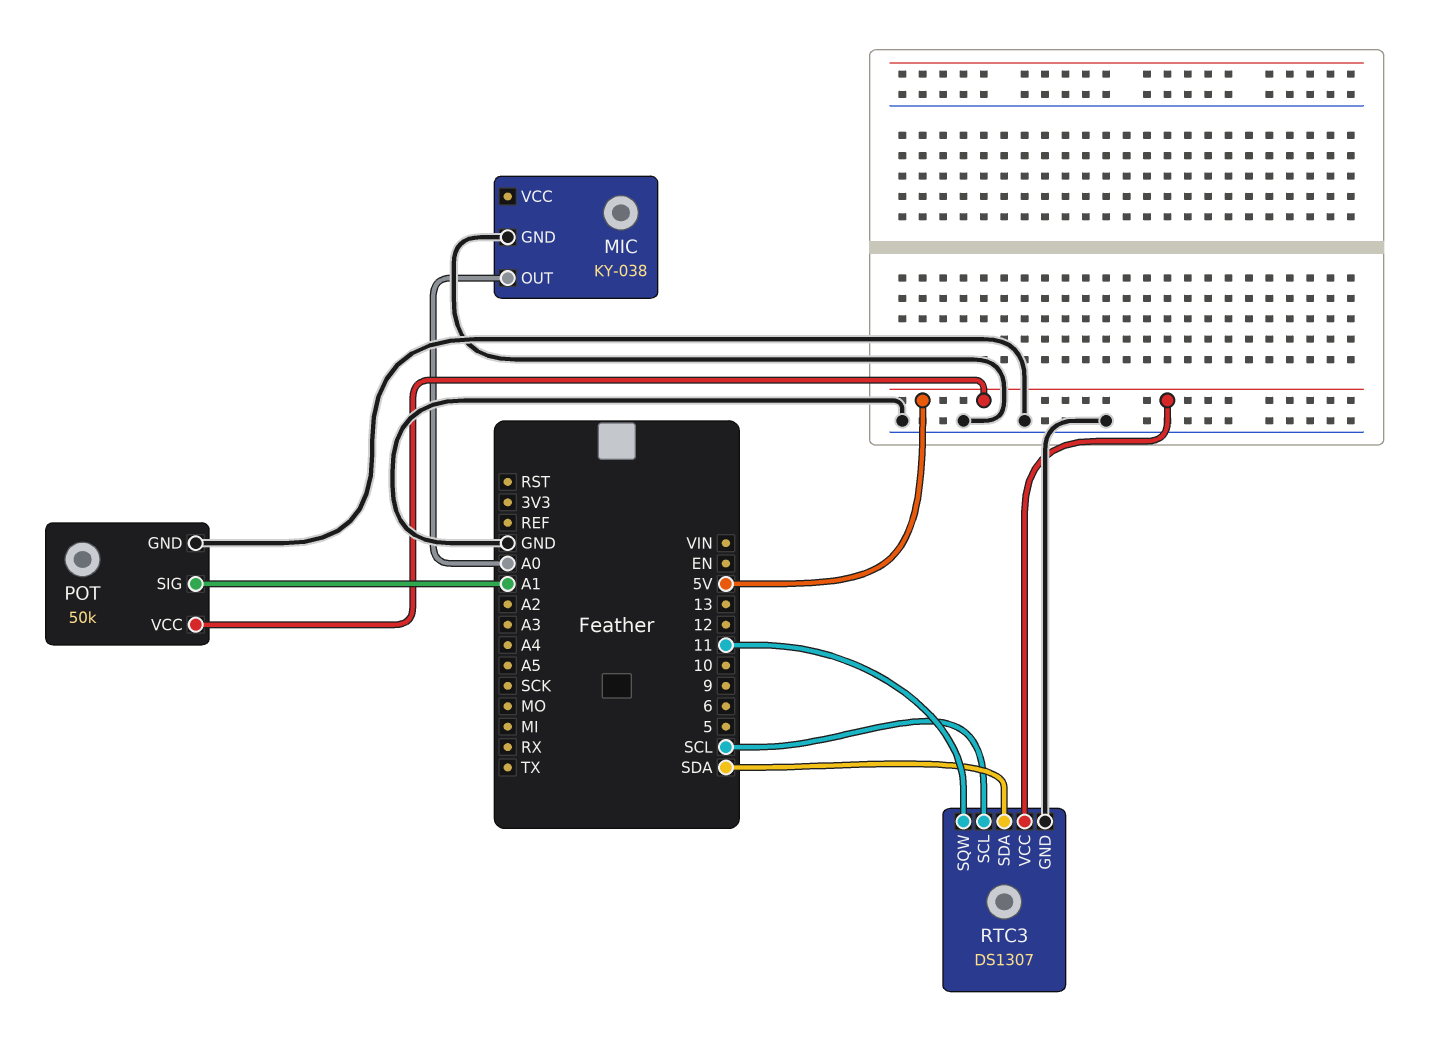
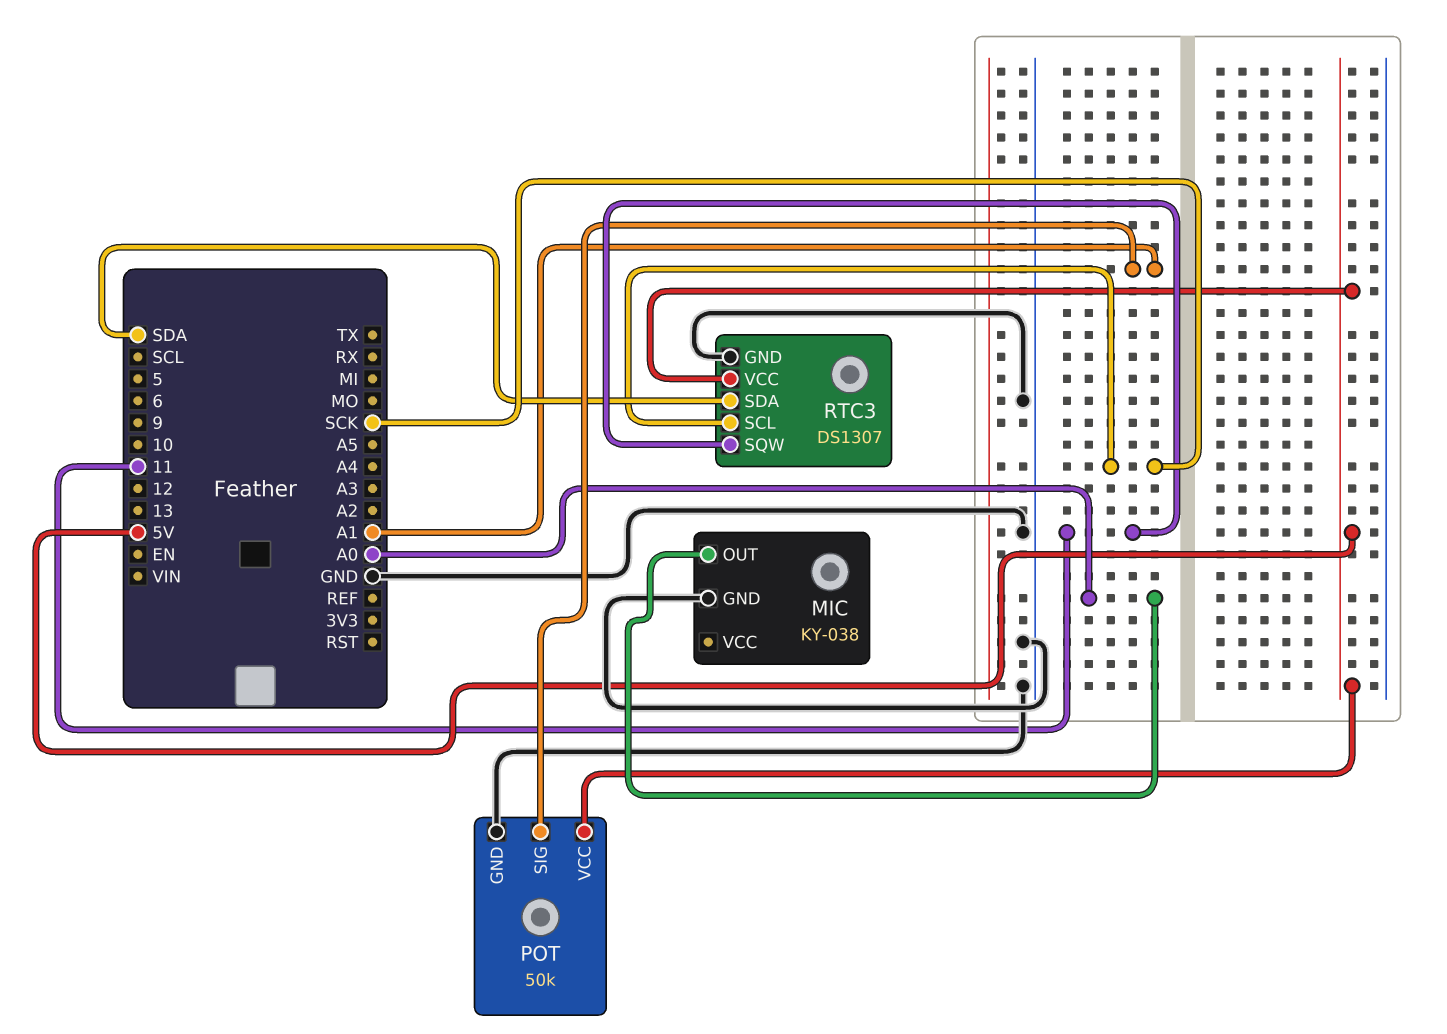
RTC3 pin SCL: SCL -> SCK

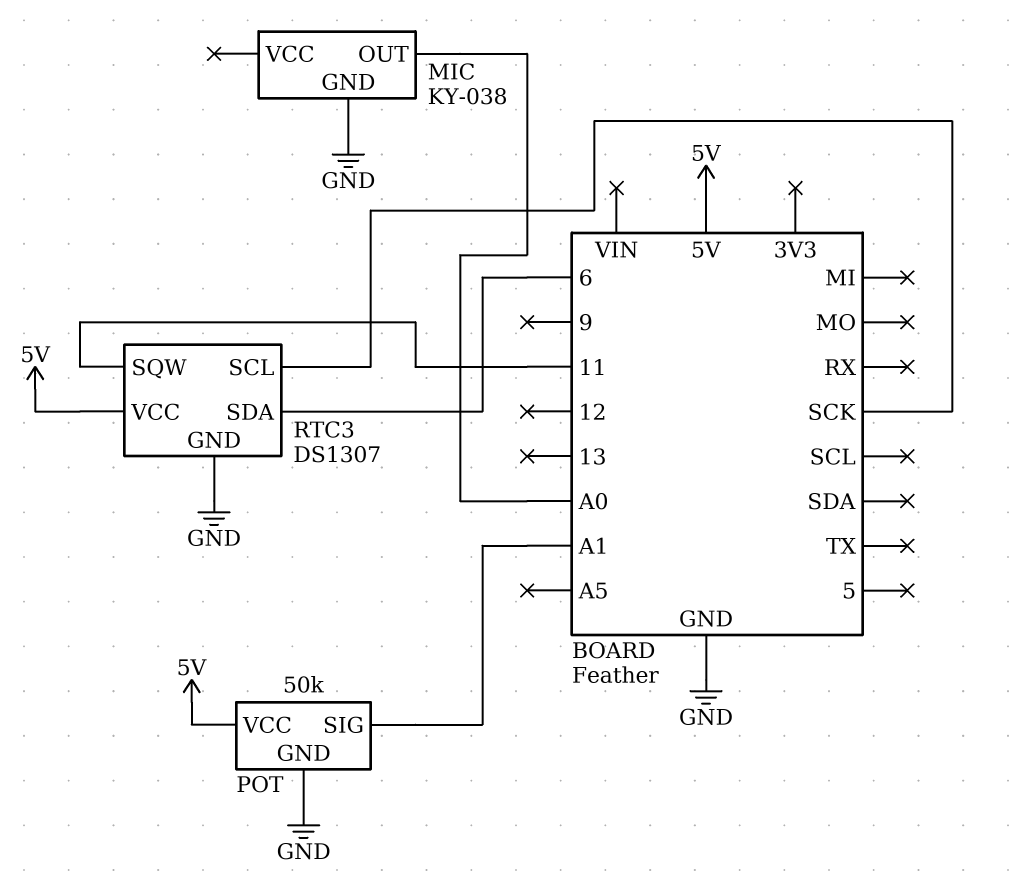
RTC3 pin SDA: SDA -> 6

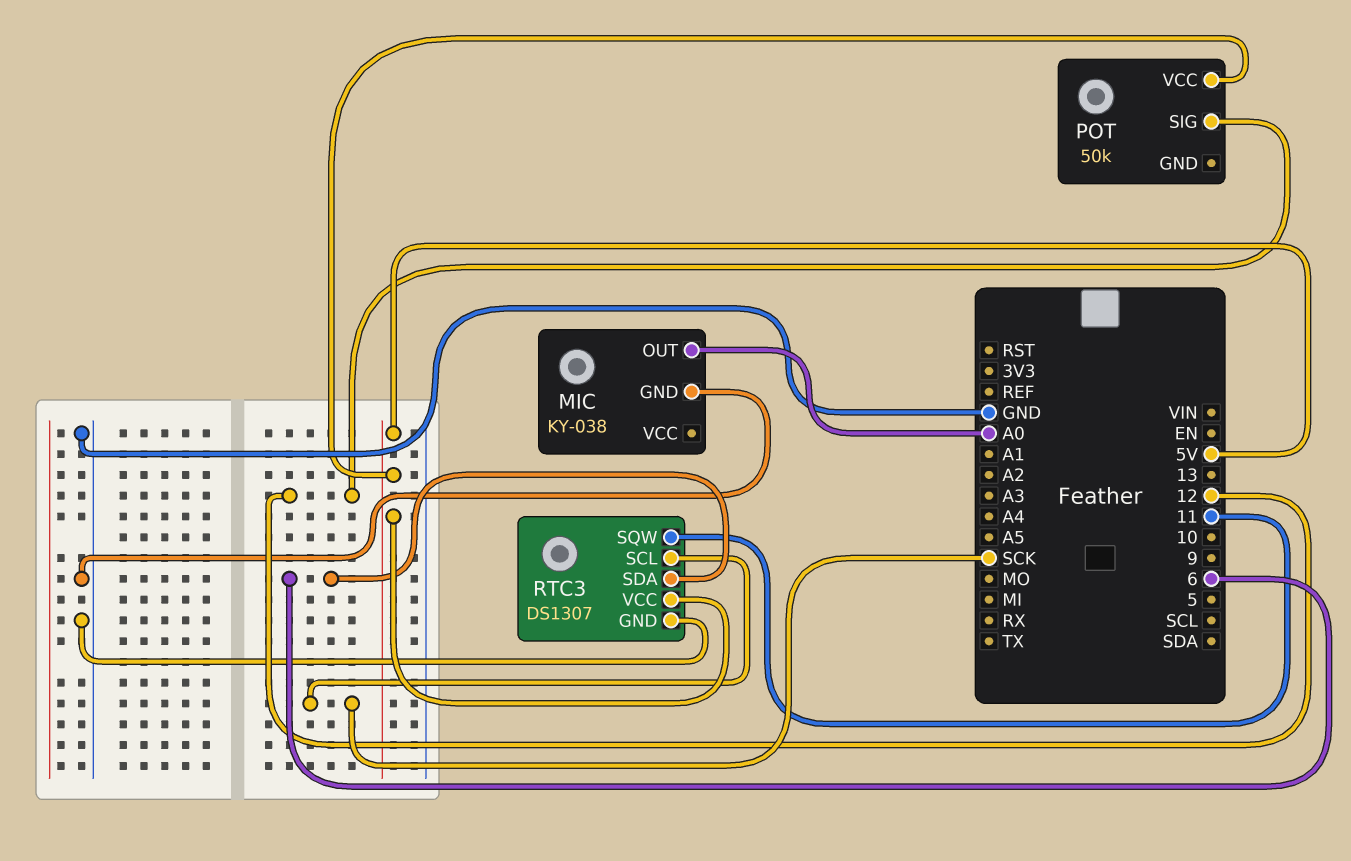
POT pin GND: GND -> none
POT pin SIG: A1 -> 12

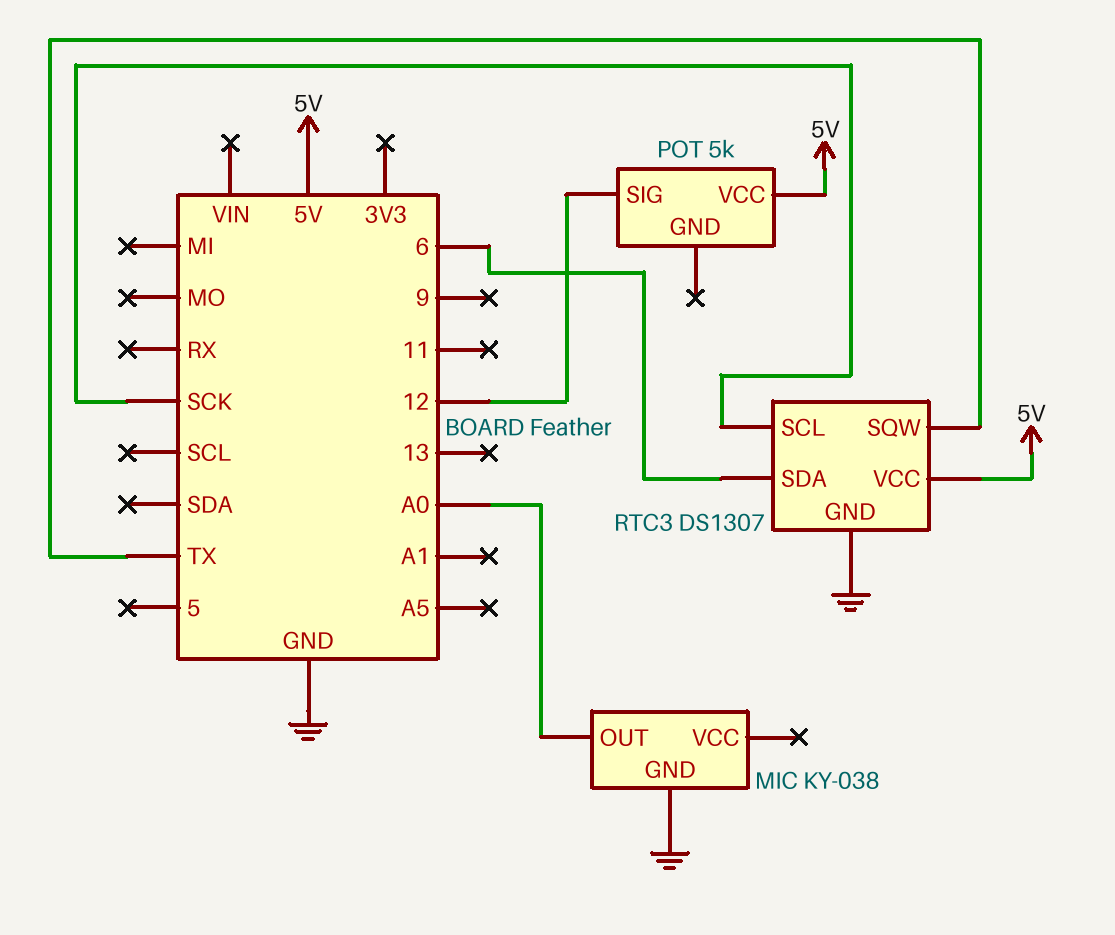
POT: 50k -> 5k
RTC3 pin SQW: 11 -> TX

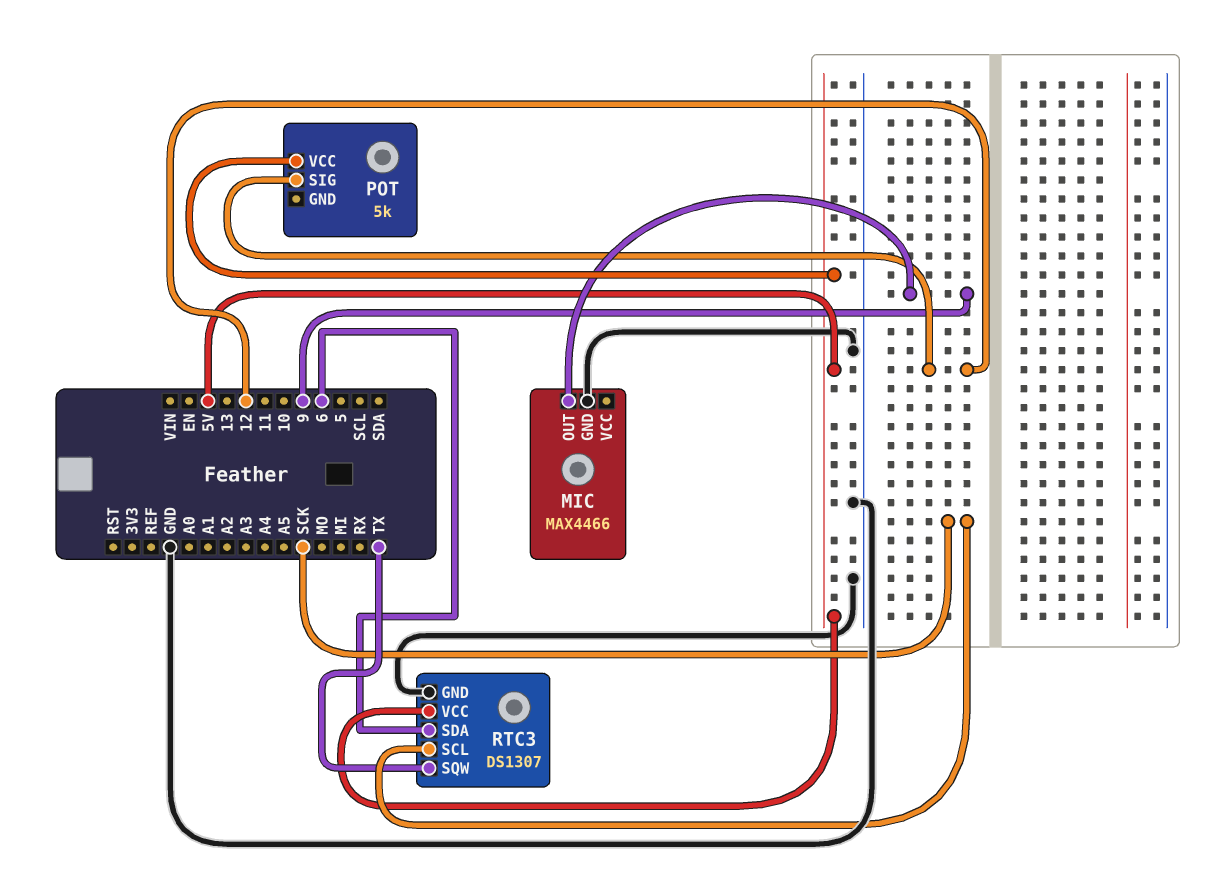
MIC: KY-038 -> MAX4466
MIC pin OUT: A0 -> 9

